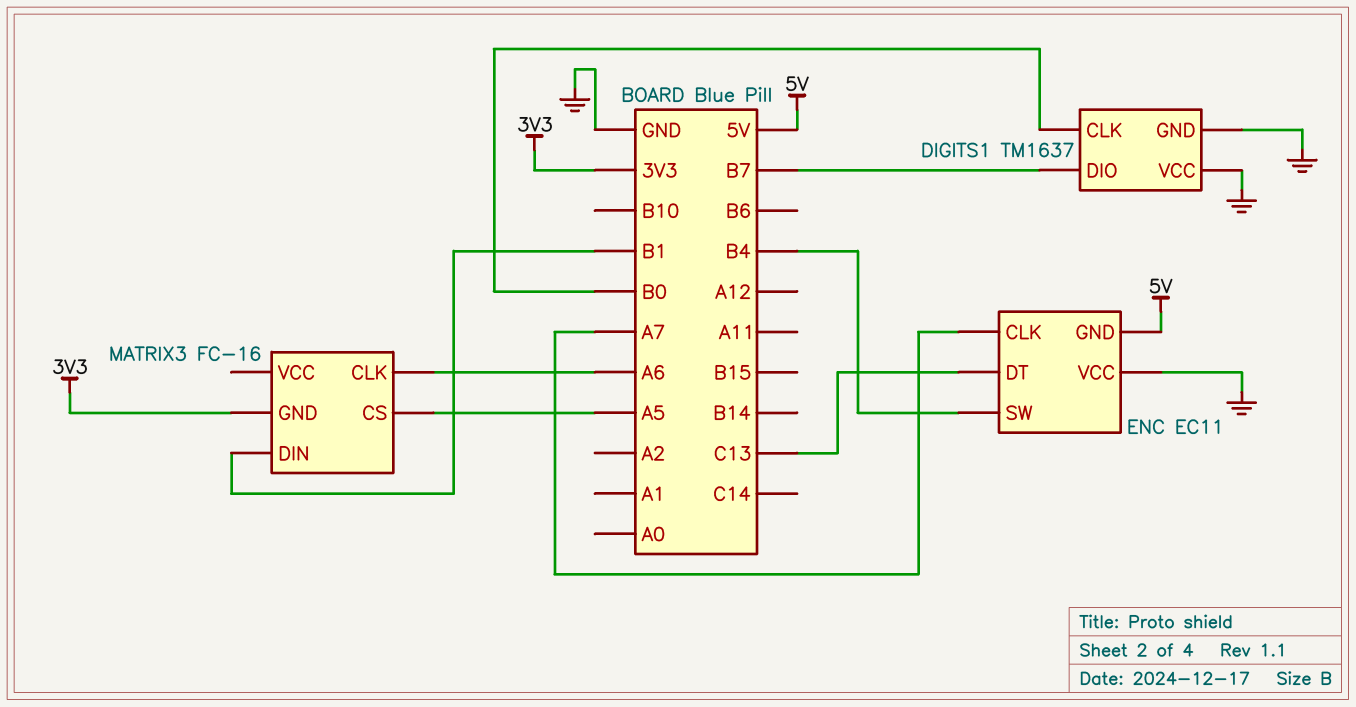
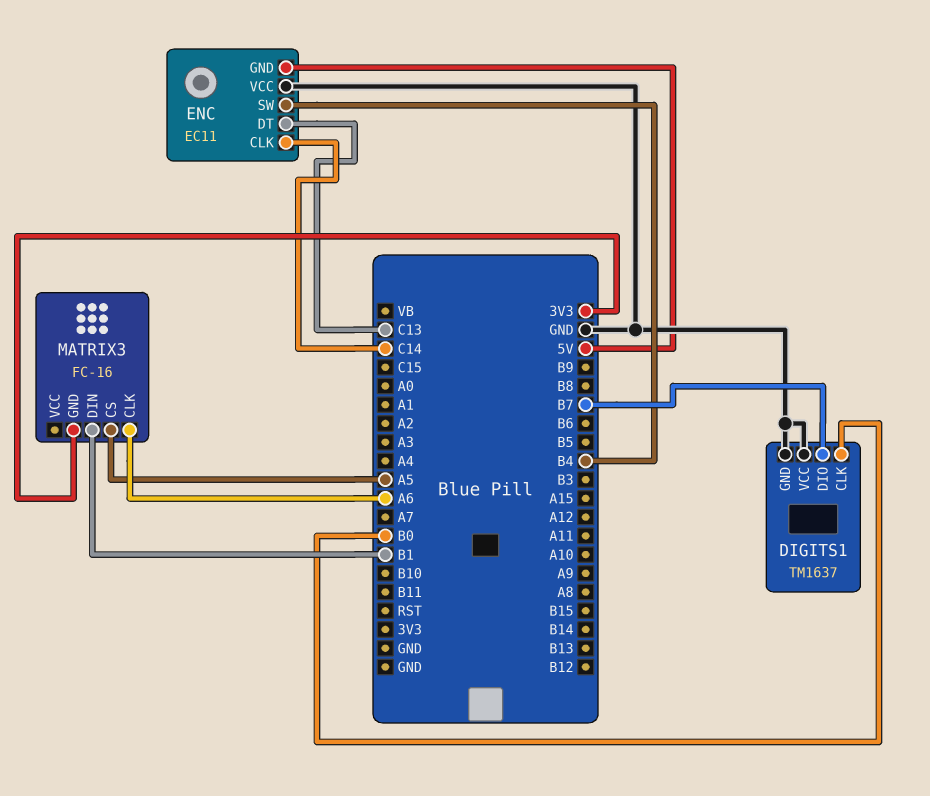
ENC pin CLK: A7 -> C14

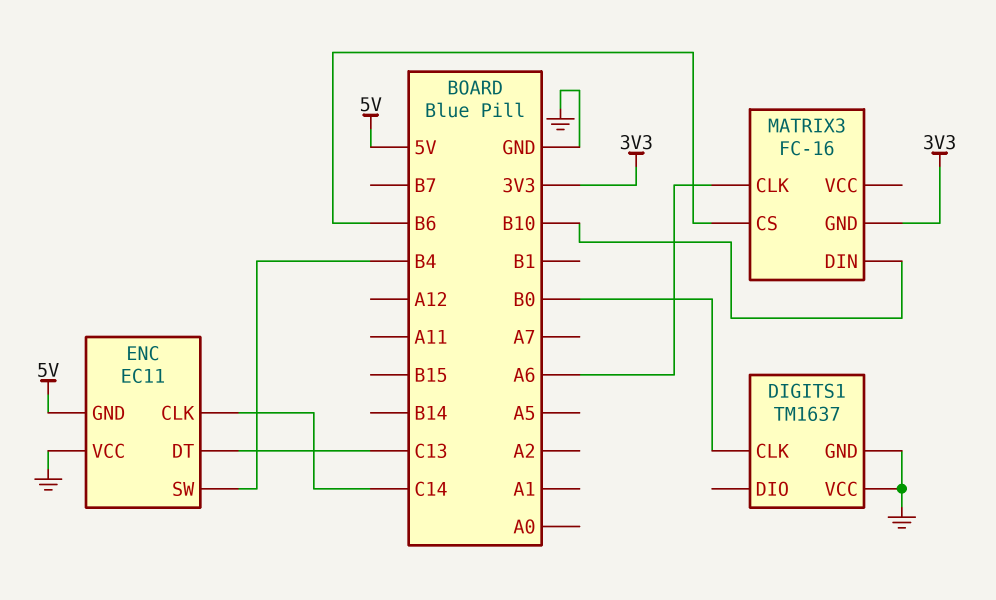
DIGITS1 pin DIO: B7 -> none
MATRIX3 pin CS: A5 -> B6
MATRIX3 pin DIN: B1 -> B10

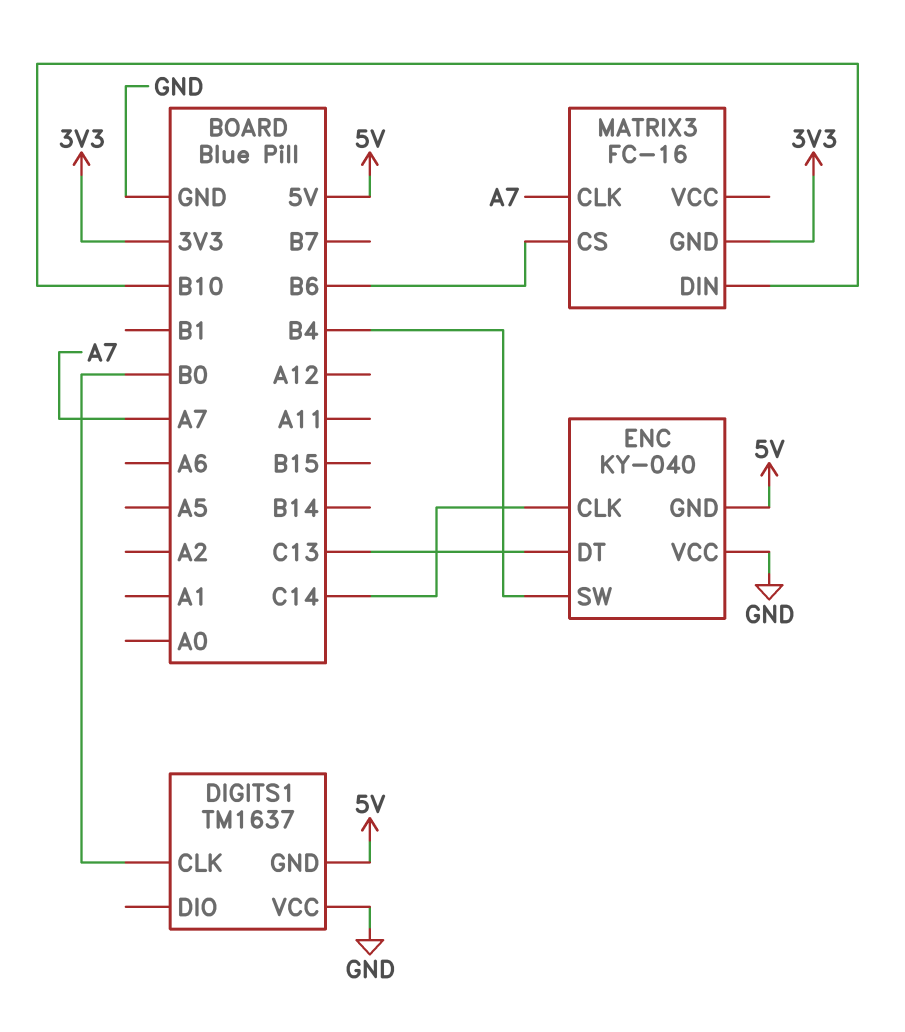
DIGITS1 pin GND: GND -> 5V
ENC: EC11 -> KY-040
MATRIX3 pin CLK: A6 -> A7

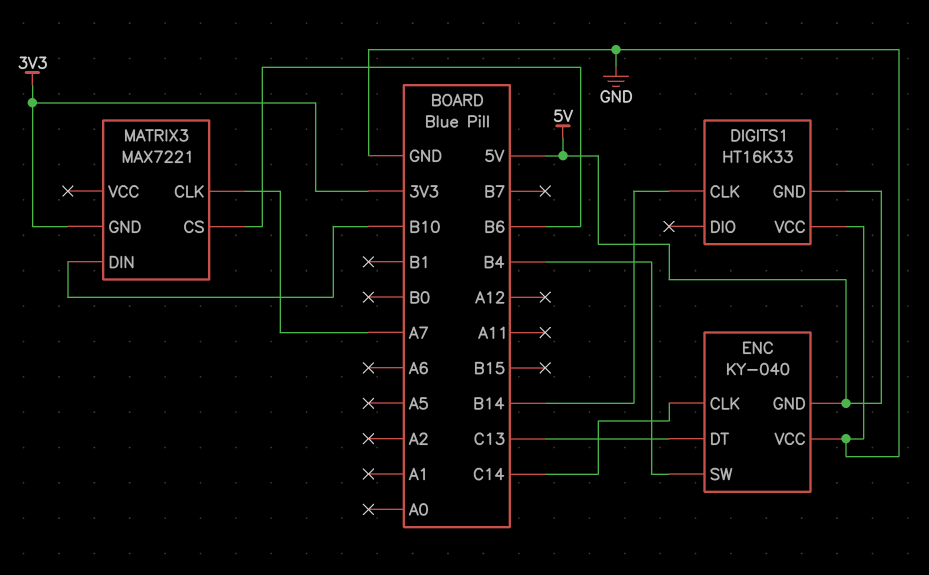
DIGITS1: TM1637 -> HT16K33
DIGITS1 pin CLK: B0 -> B14
MATRIX3: FC-16 -> MAX7221

